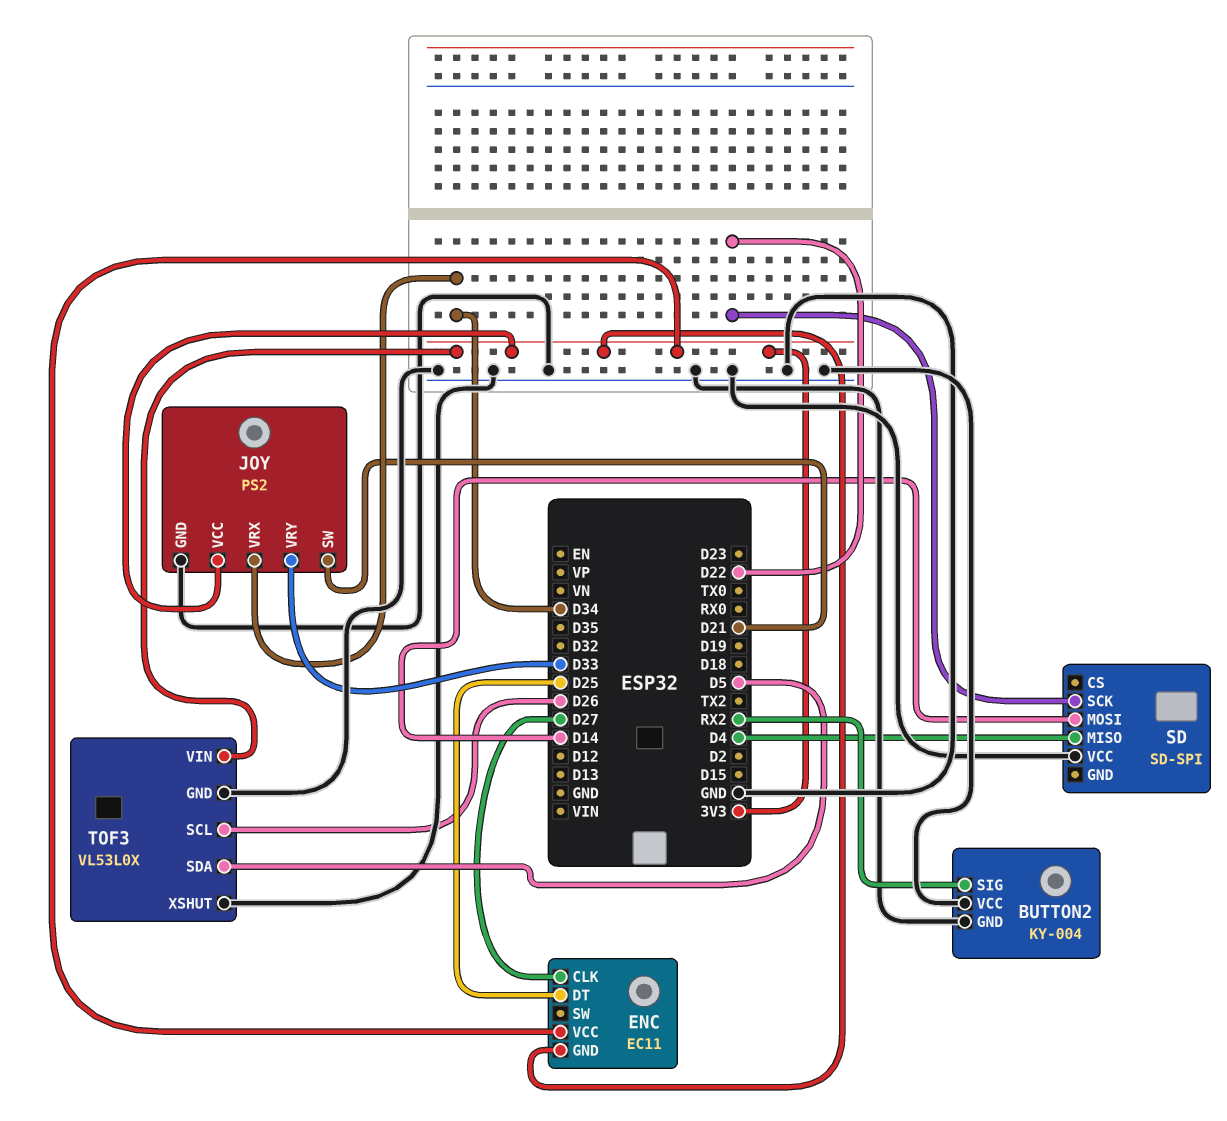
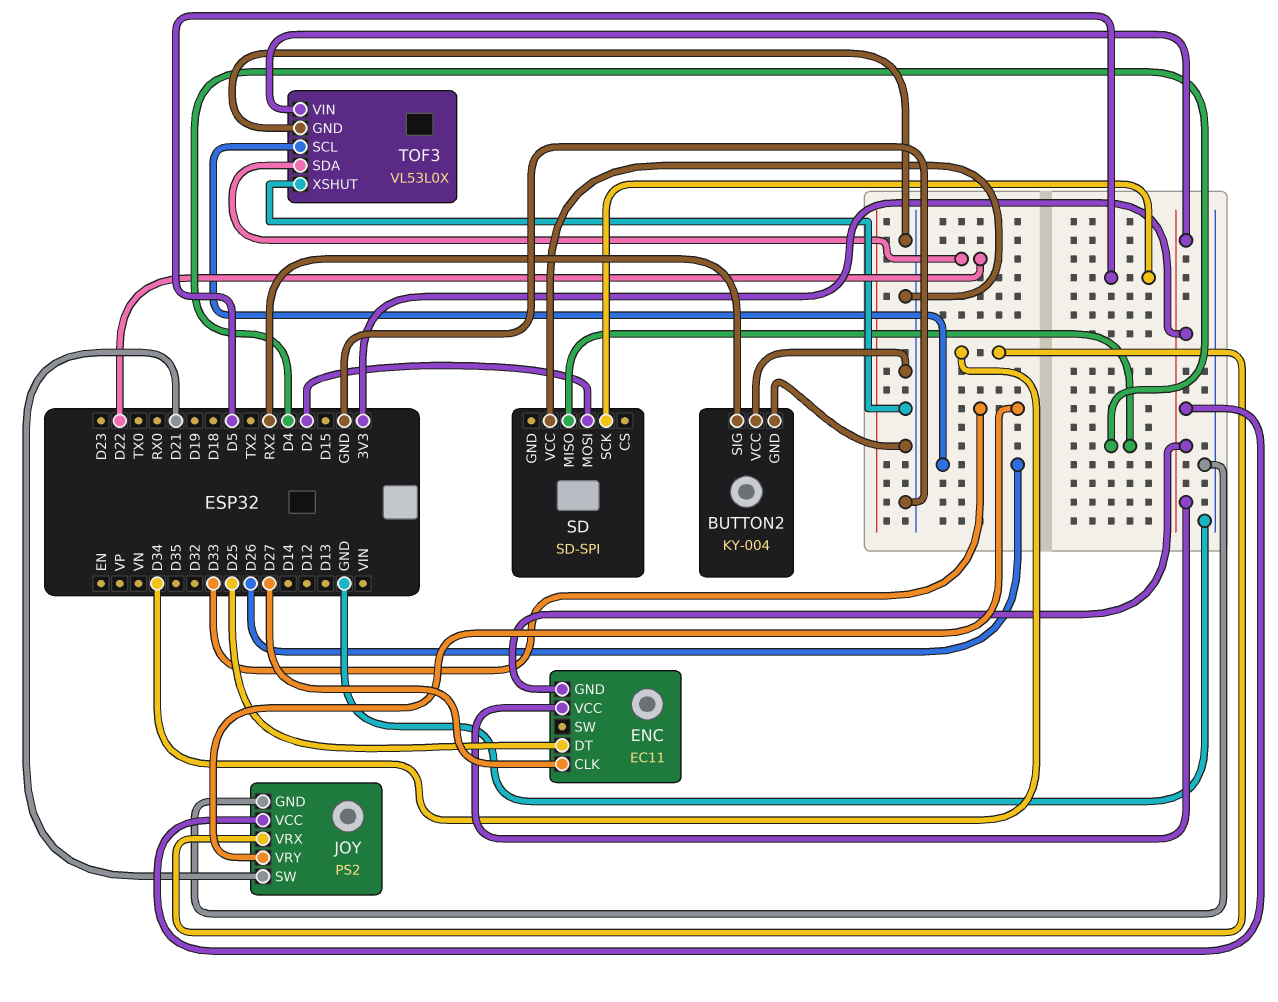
SD pin MOSI: D14 -> D2
SD pin SCK: D22 -> D5
TOF3 pin SDA: D5 -> D22

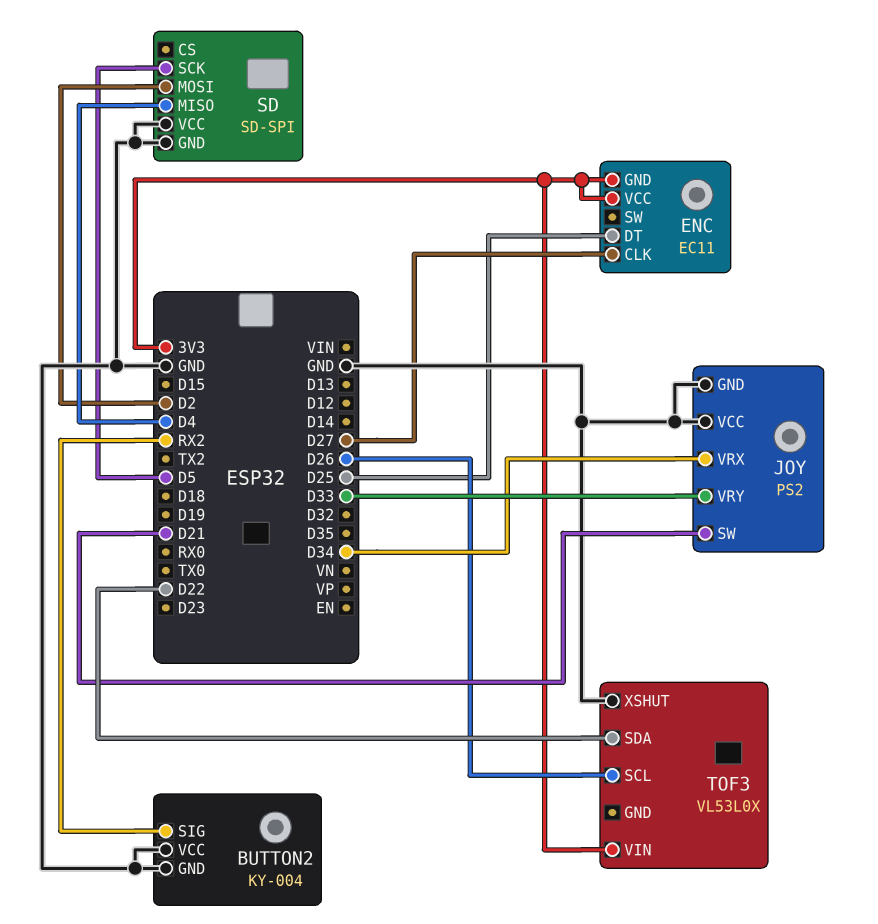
JOY pin VCC: 3V3 -> GND
SD pin GND: none -> GND
TOF3 pin GND: GND -> none

